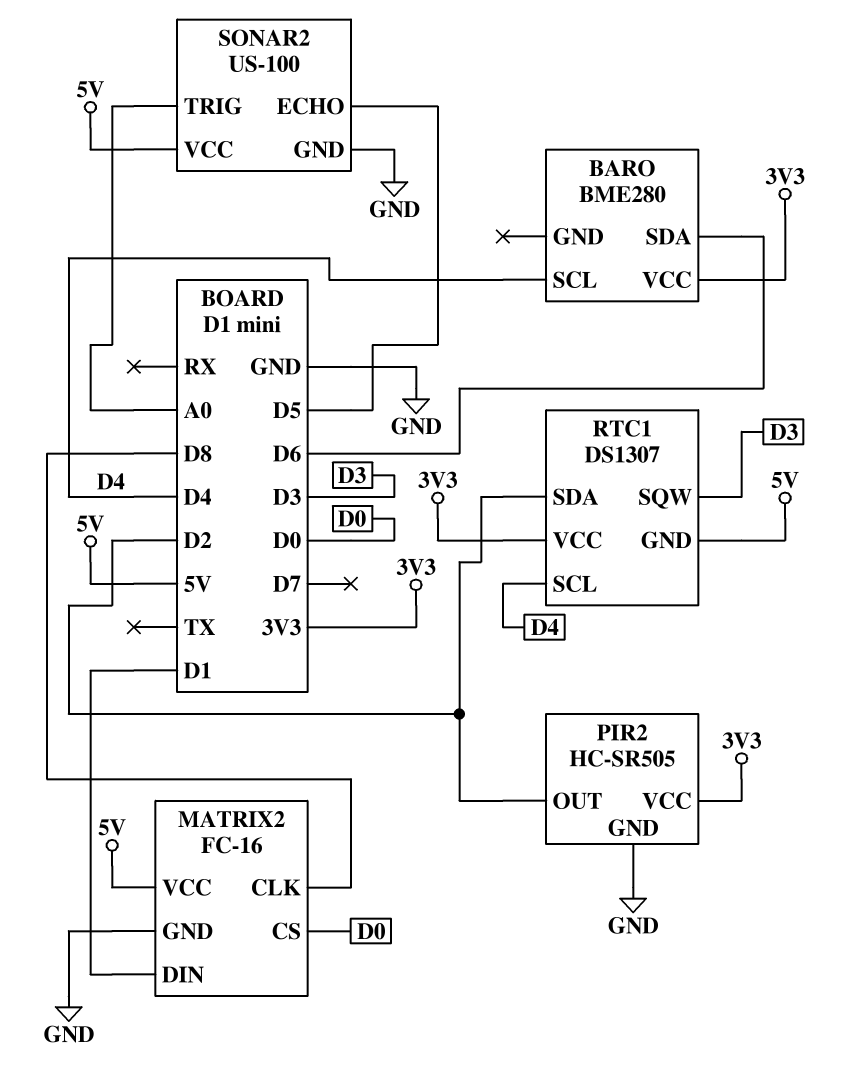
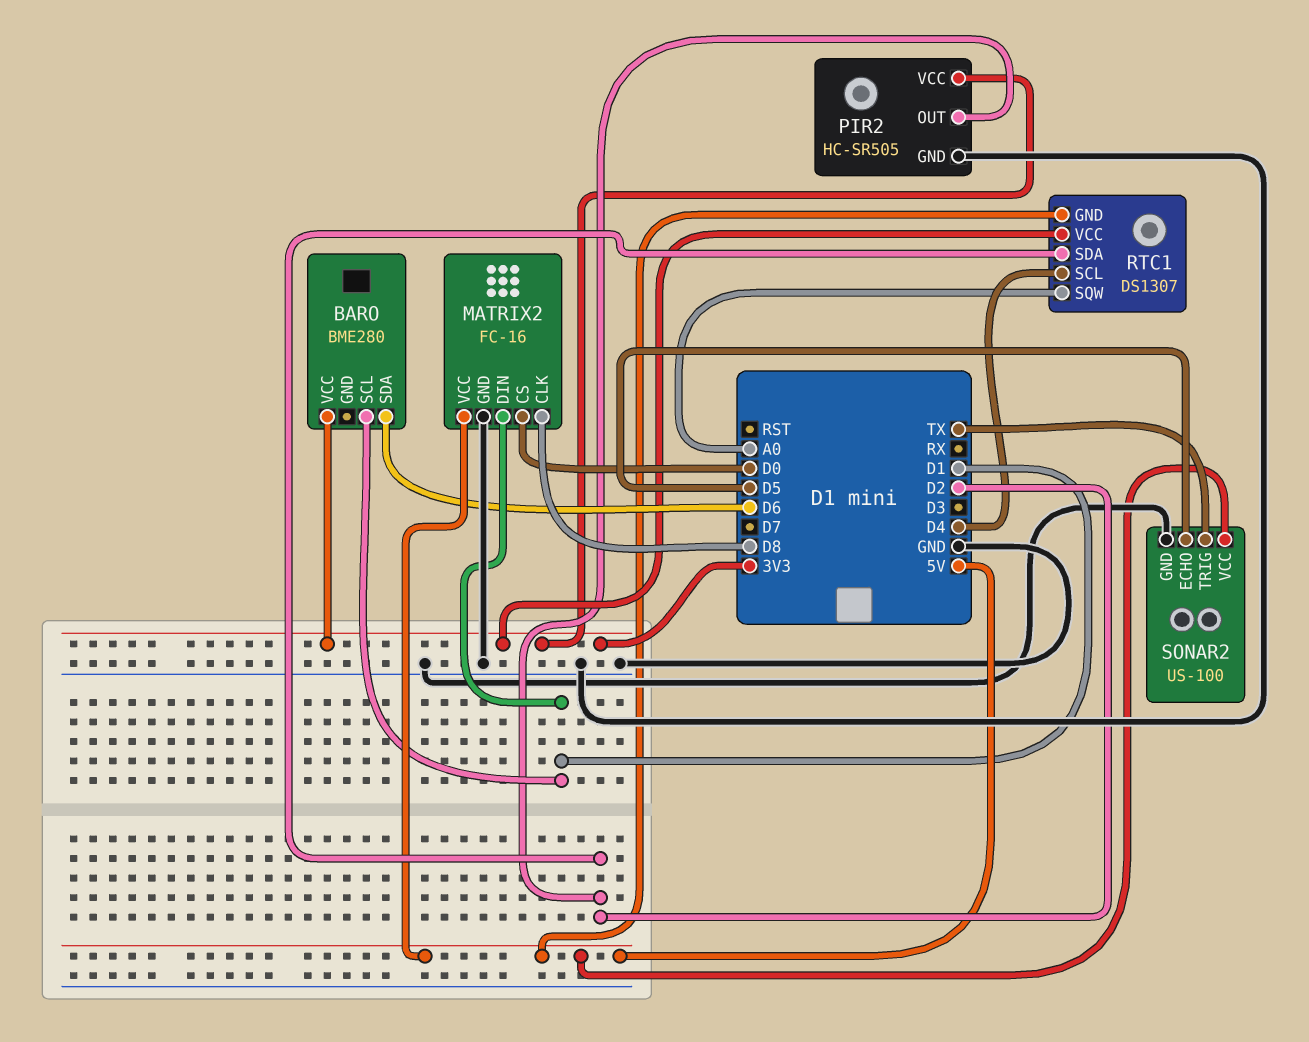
BARO pin SCL: D4 -> D1
RTC1 pin SQW: D3 -> A0
SONAR2 pin TRIG: A0 -> TX

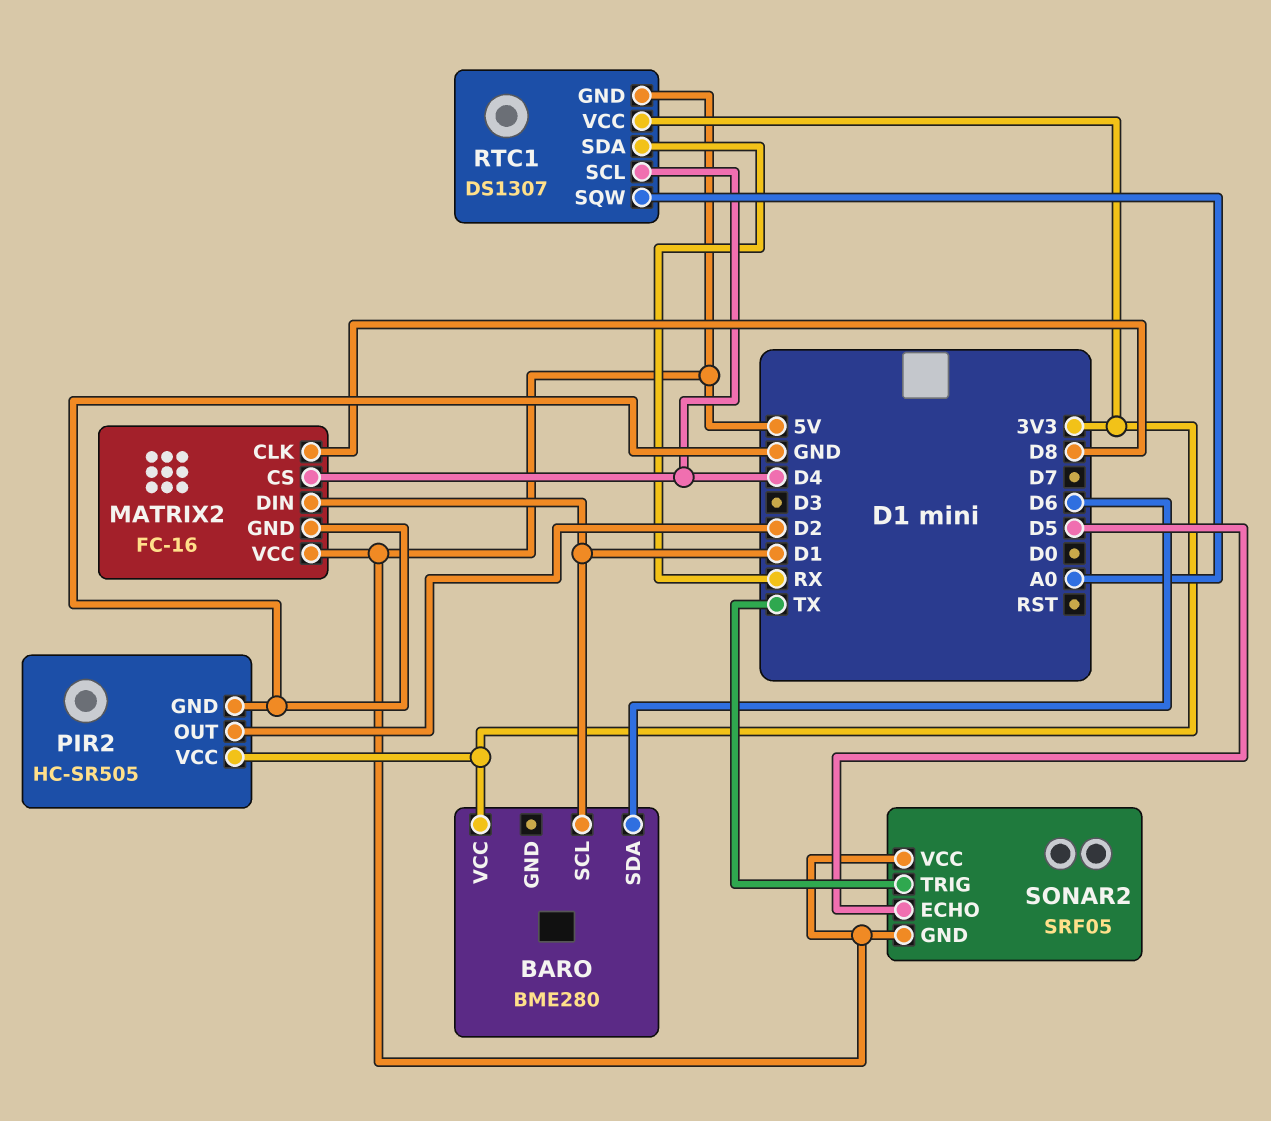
MATRIX2 pin CS: D0 -> D4
RTC1 pin SDA: D2 -> RX
SONAR2: US-100 -> SRF05
SONAR2 pin GND: GND -> 5V

